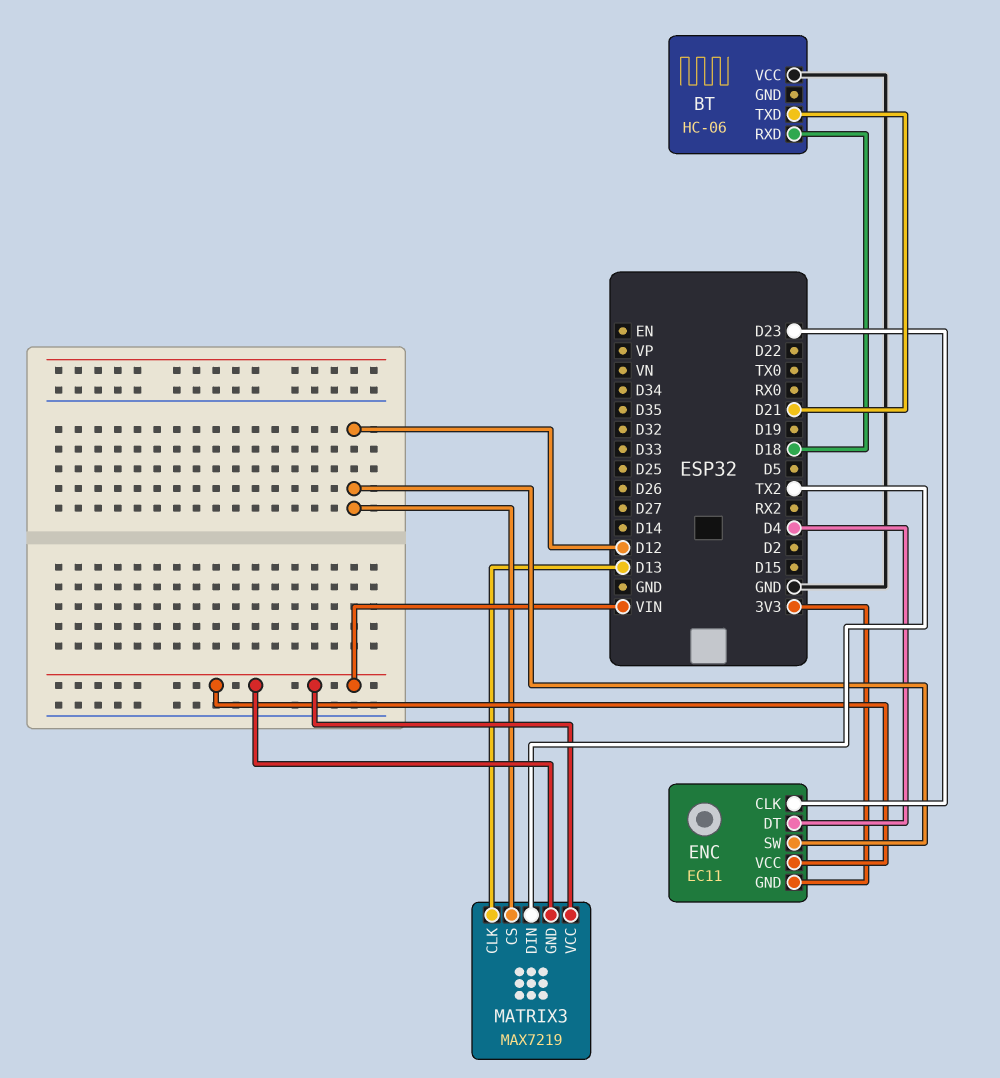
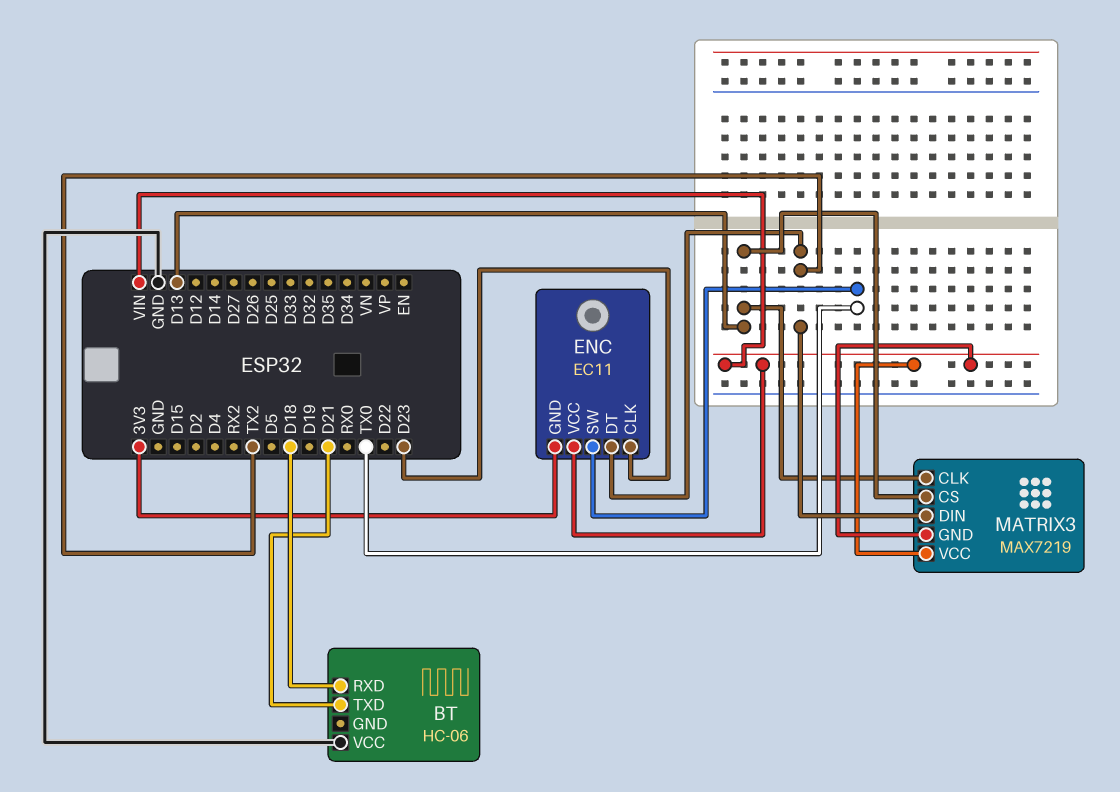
ENC pin DT: D4 -> TX2
ENC pin SW: D12 -> TX0
MATRIX3 pin CS: D12 -> D13

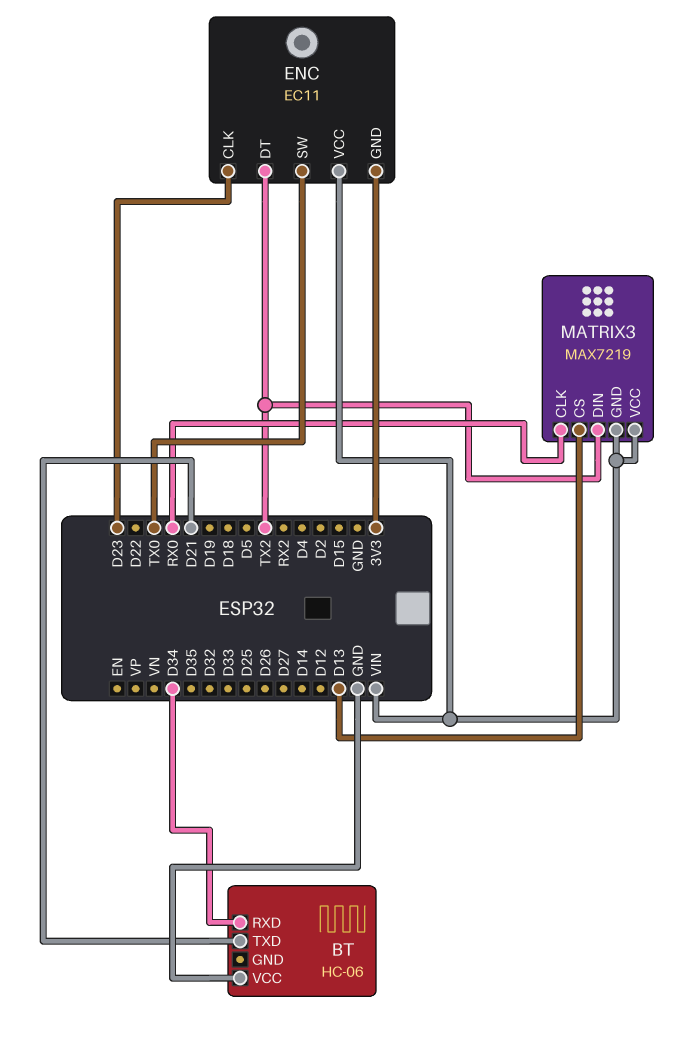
BT pin RXD: D18 -> D34
MATRIX3 pin CLK: D13 -> RX0

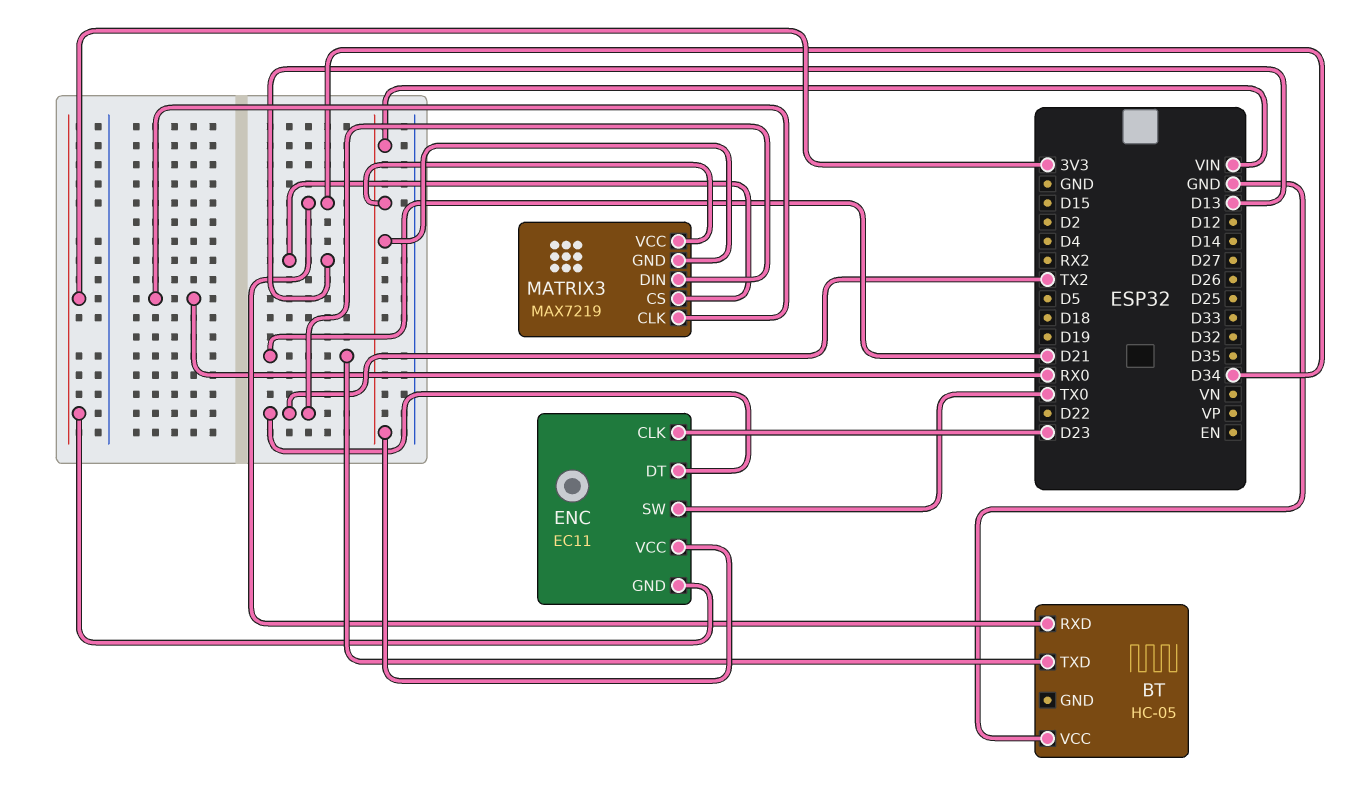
BT: HC-06 -> HC-05

